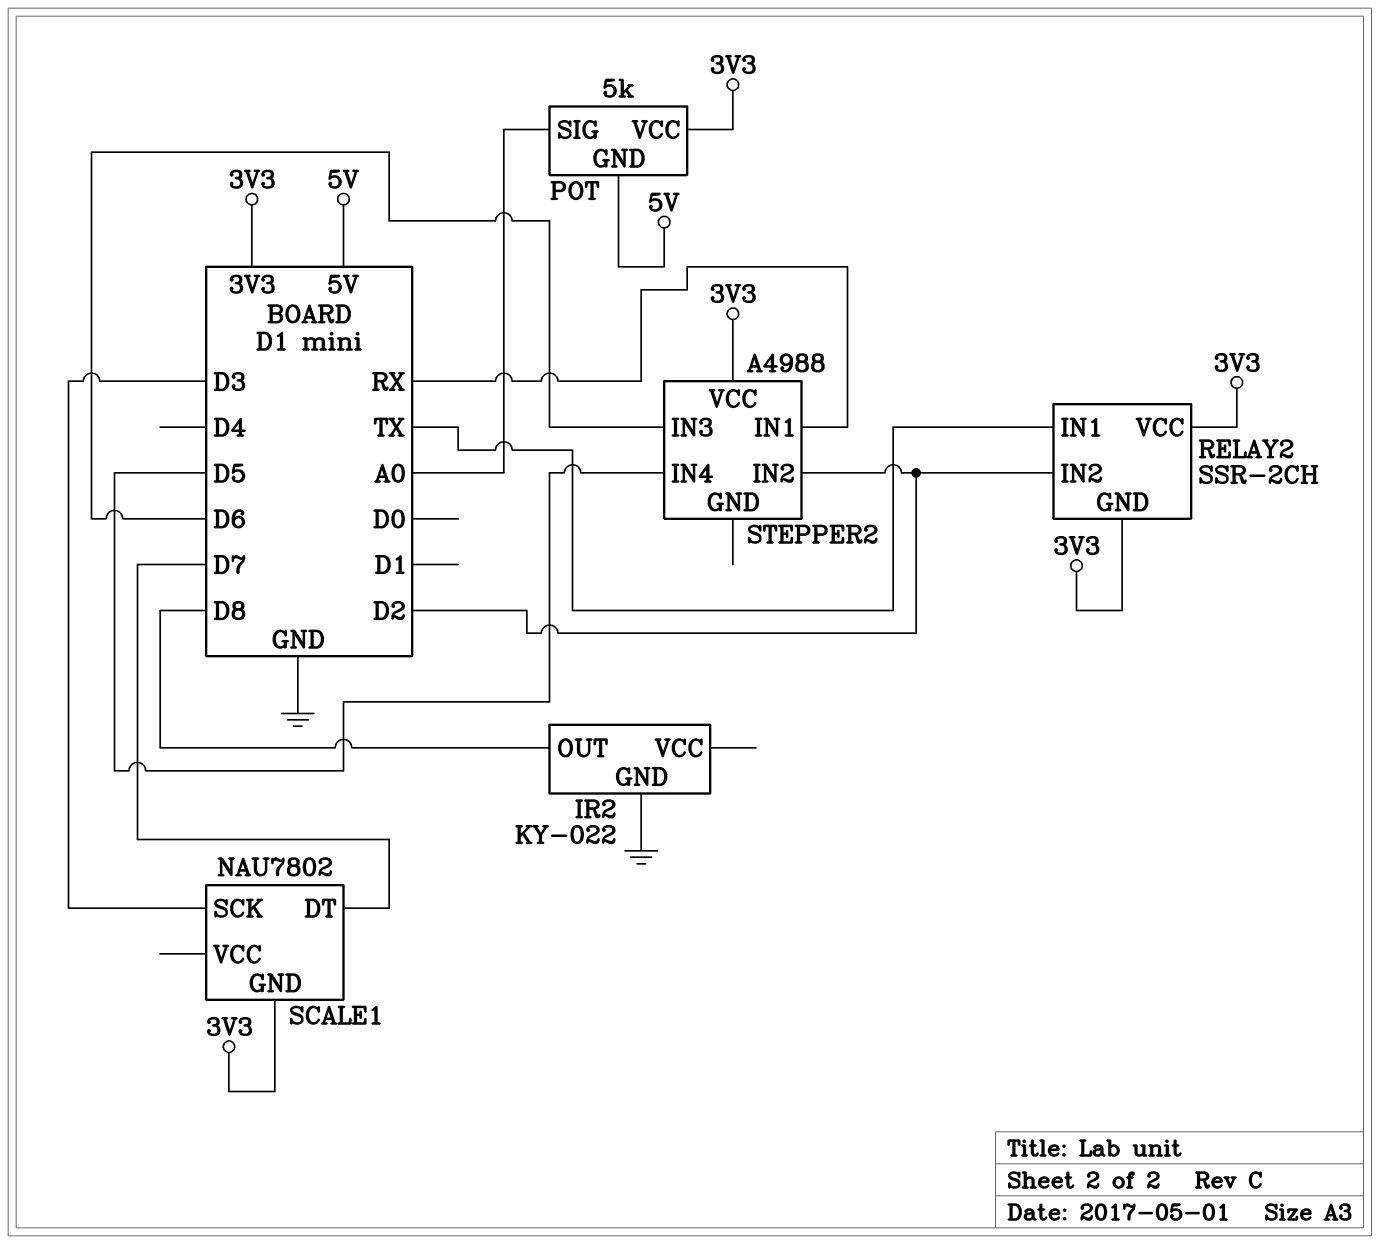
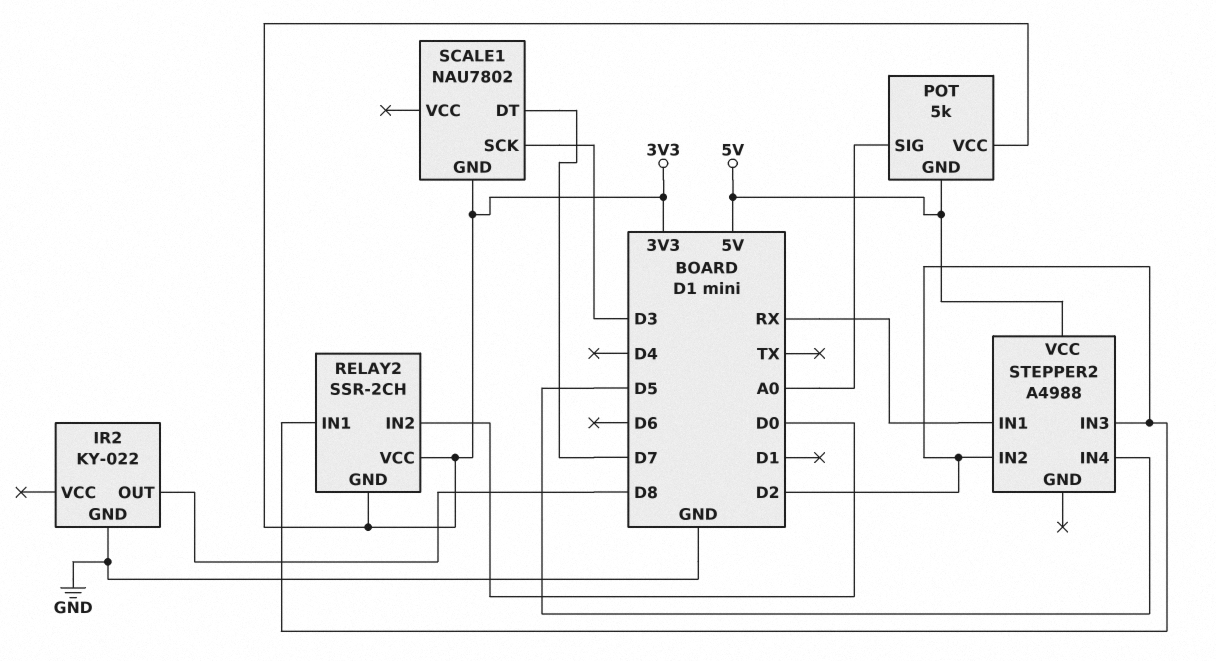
RELAY2 pin IN1: TX -> D2
RELAY2 pin IN2: D2 -> D0
STEPPER2 pin IN3: D6 -> D2
STEPPER2 pin VCC: 3V3 -> 5V

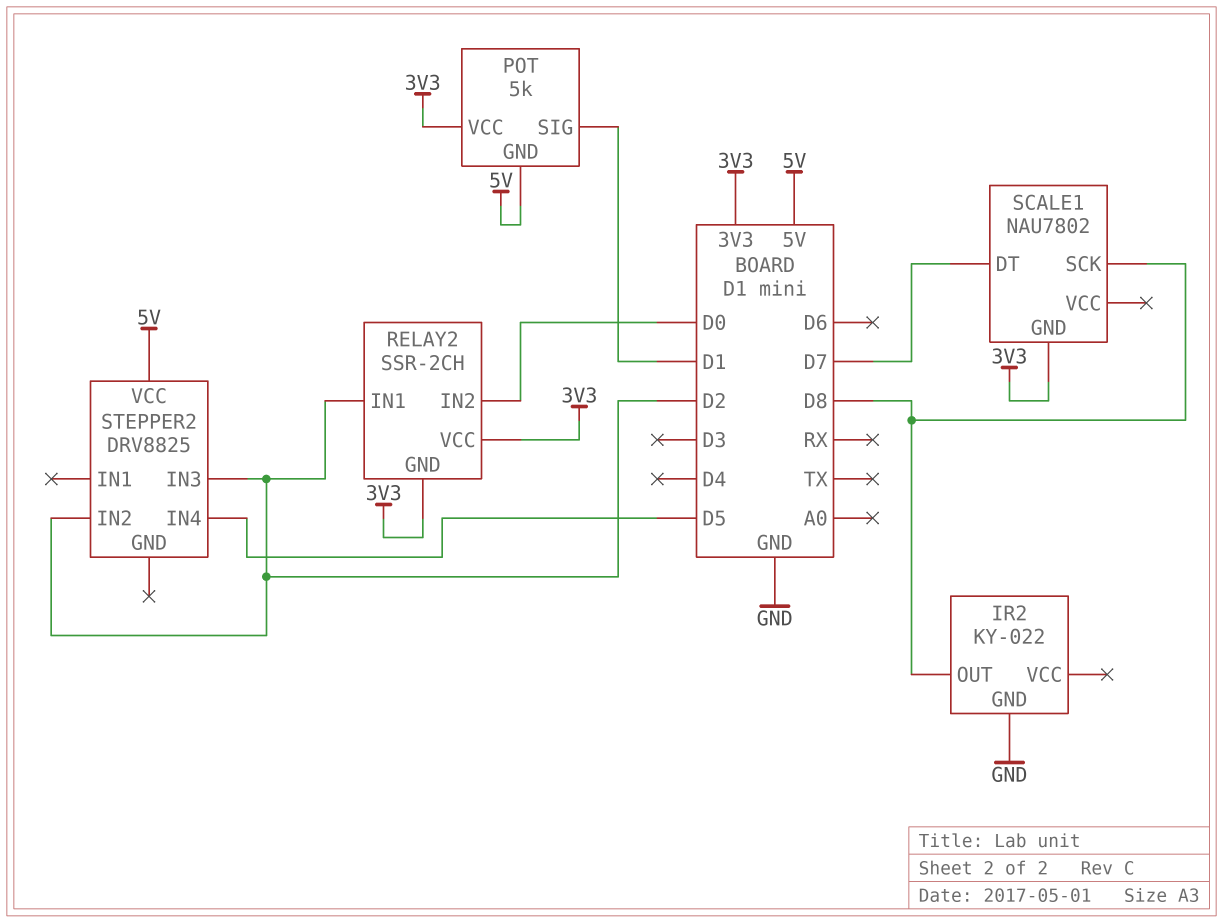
POT pin SIG: A0 -> D1
SCALE1 pin SCK: D3 -> D8
STEPPER2: A4988 -> DRV8825
STEPPER2 pin IN1: RX -> none

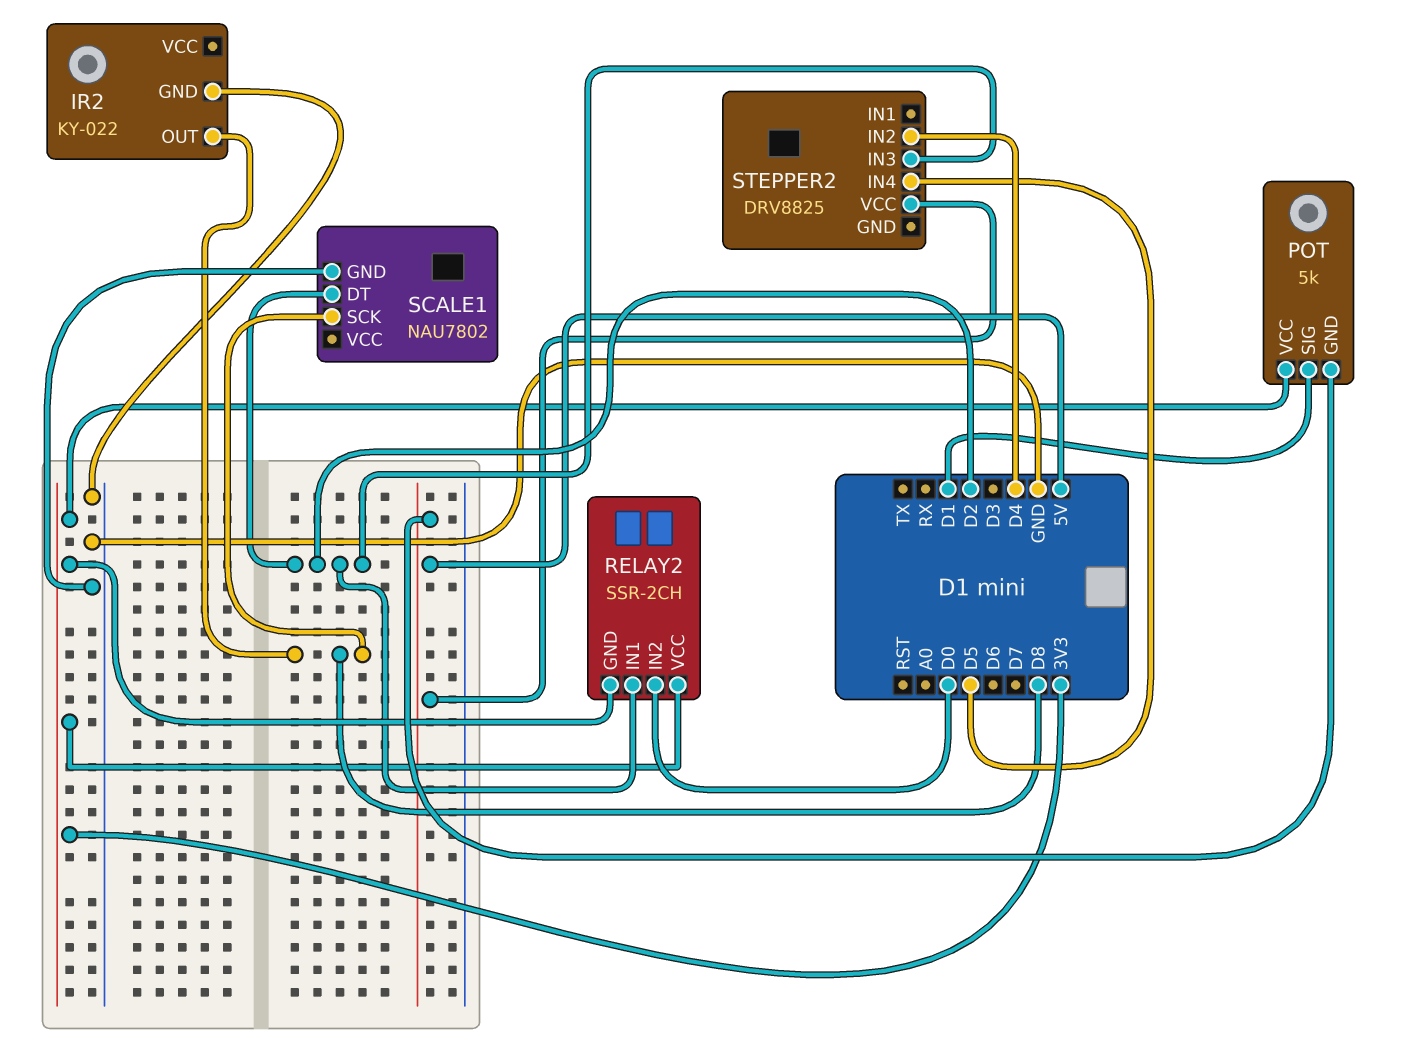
SCALE1 pin DT: D7 -> D2
SCALE1 pin GND: 3V3 -> GND
STEPPER2 pin IN2: D2 -> D4

